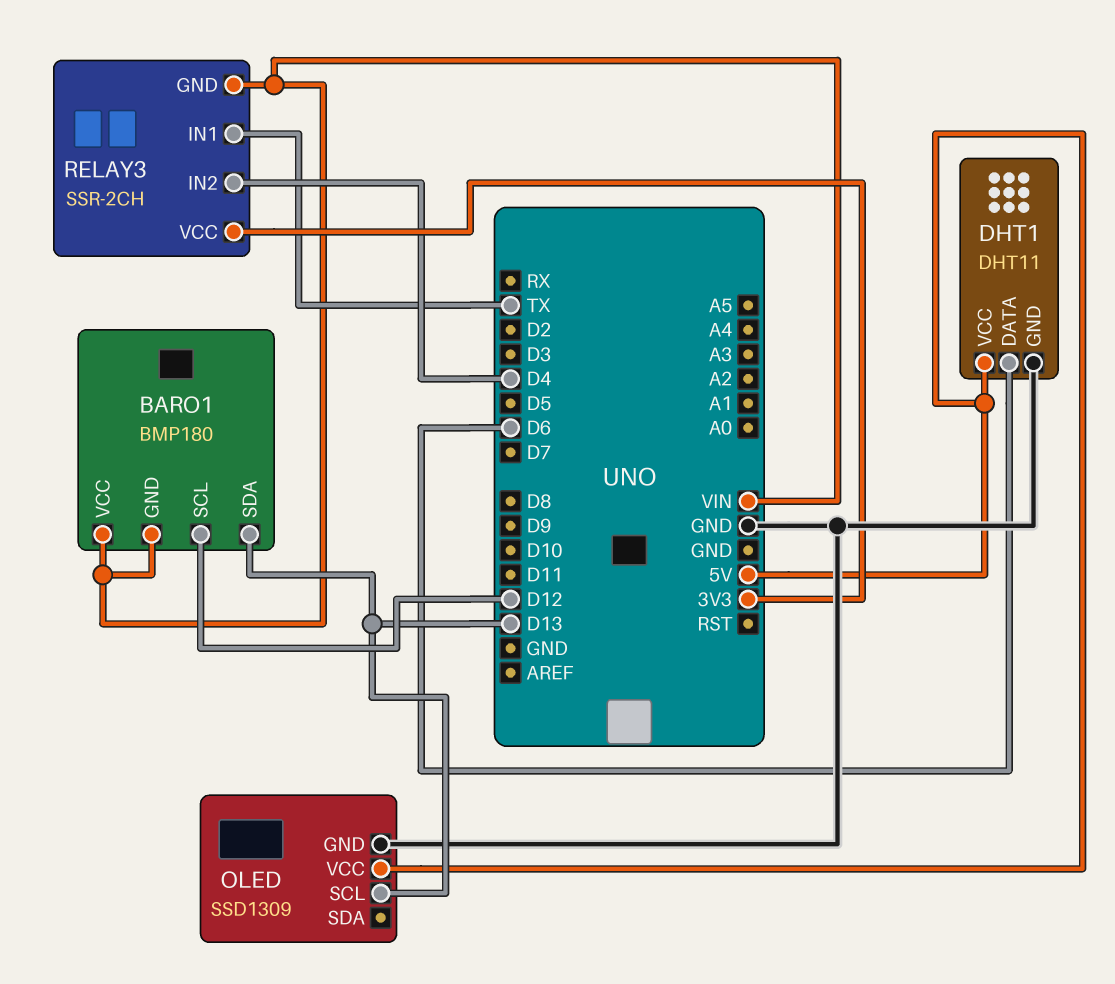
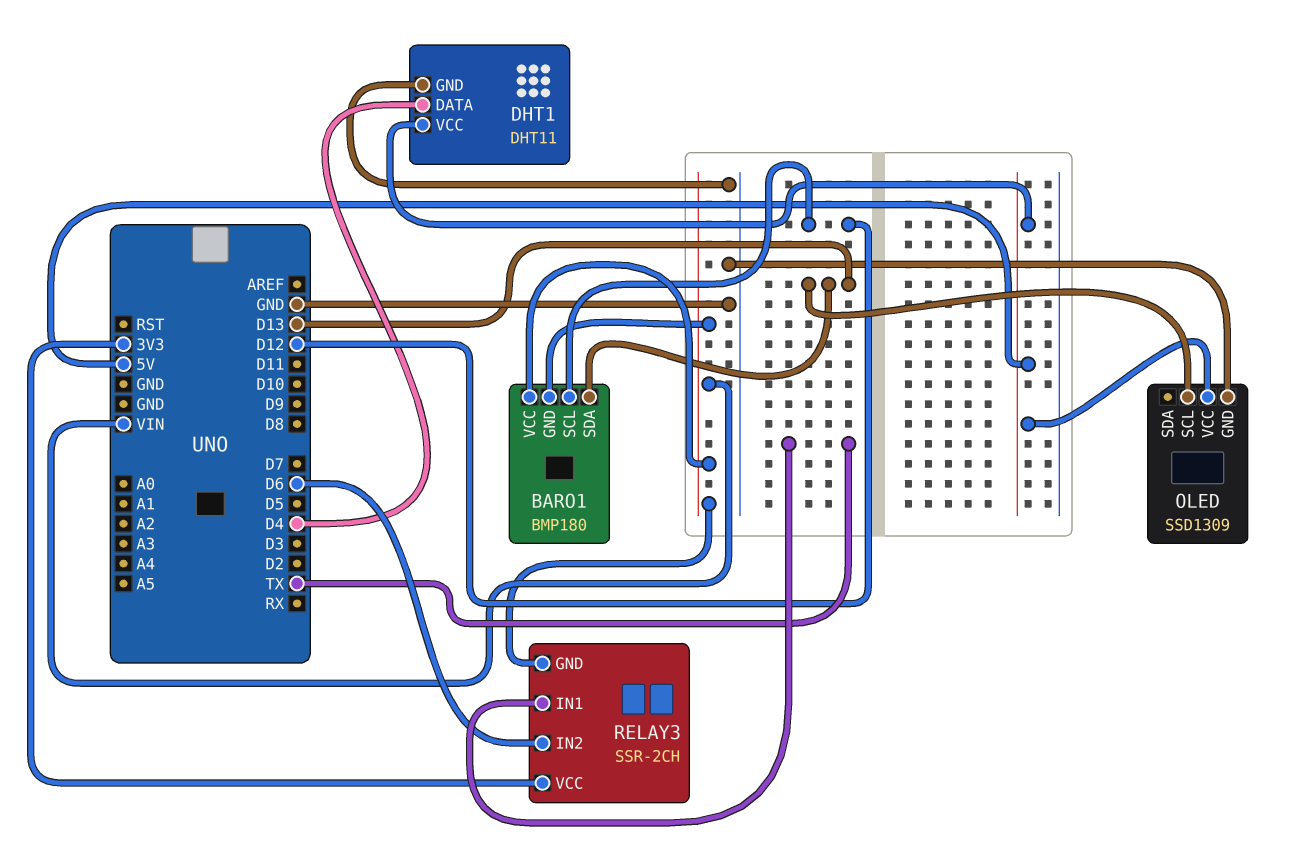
DHT1 pin DATA: D6 -> D4
RELAY3 pin IN2: D4 -> D6

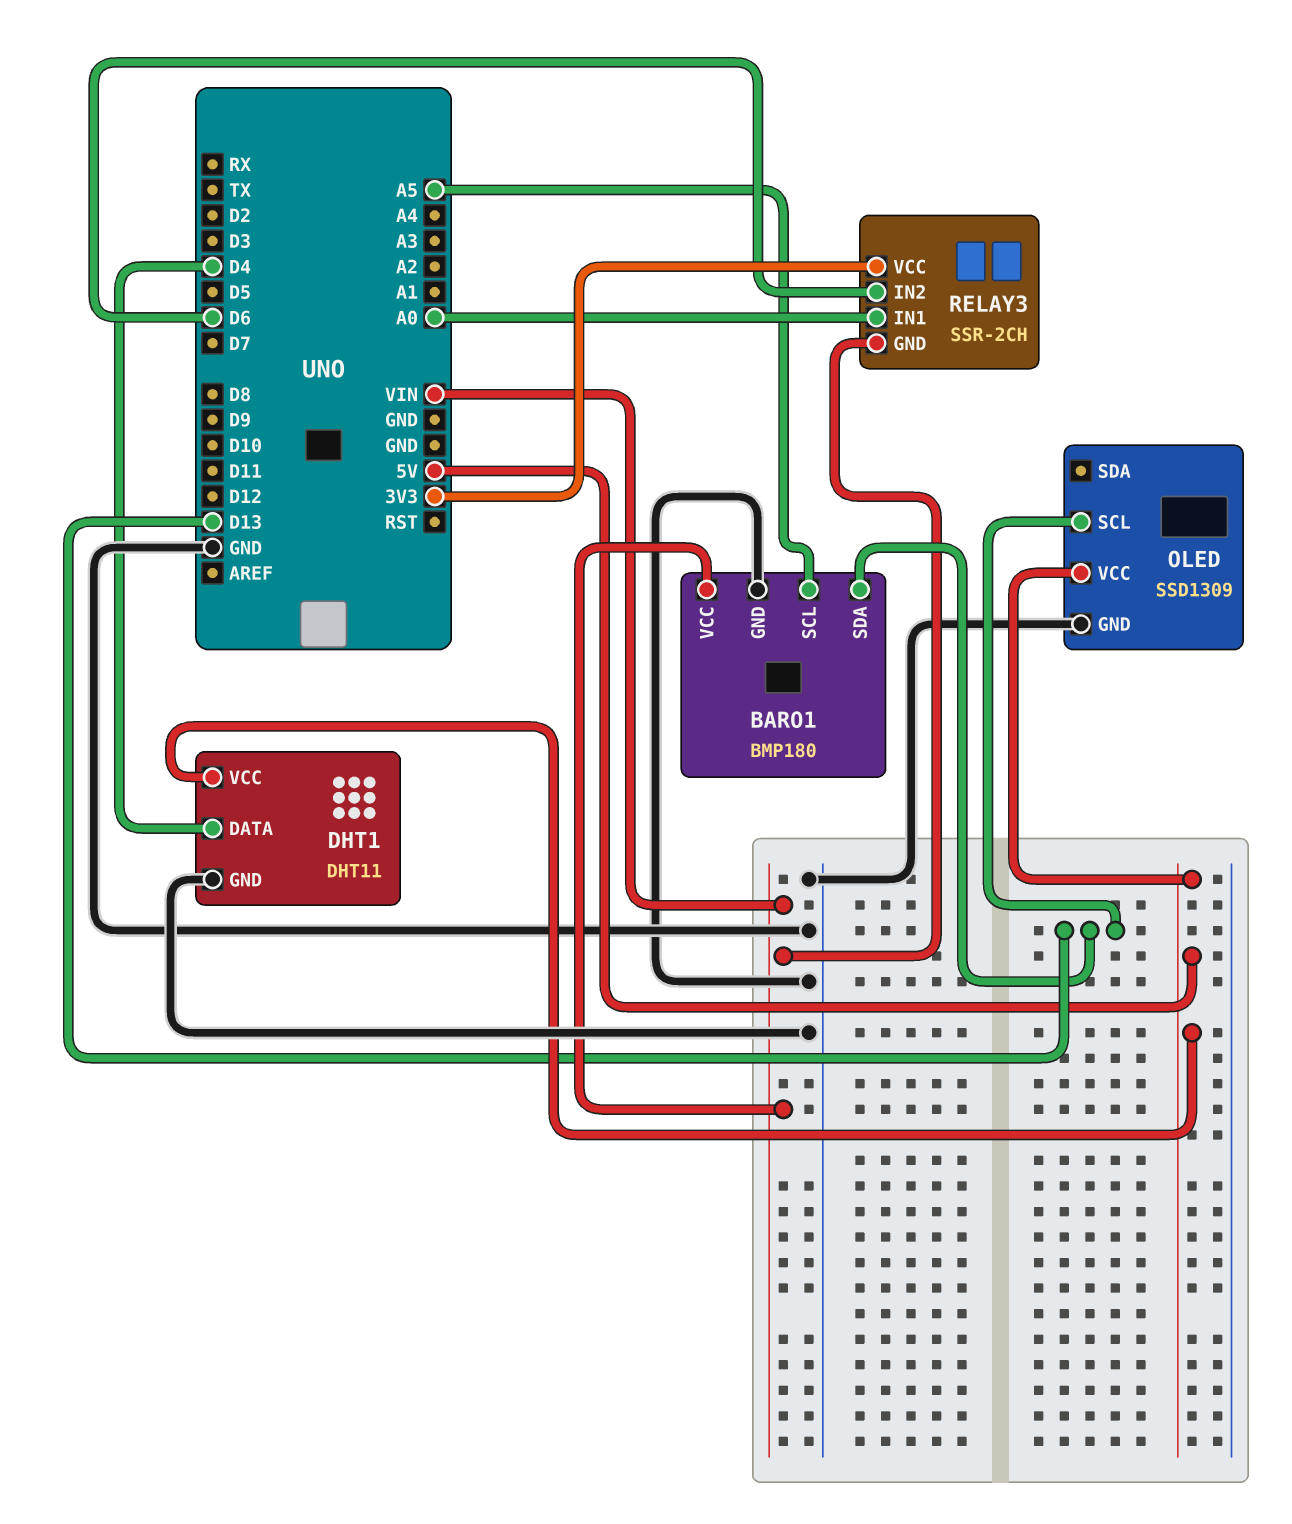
BARO1 pin GND: VIN -> GND
BARO1 pin SCL: D12 -> A5
RELAY3 pin IN1: TX -> A0

